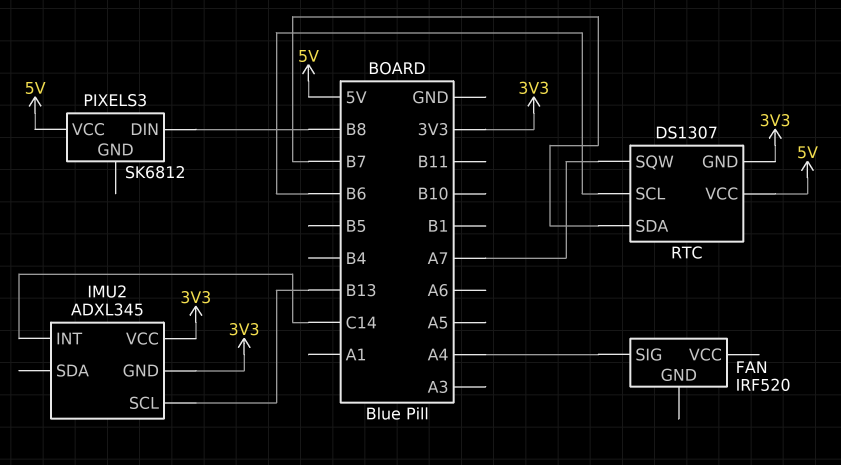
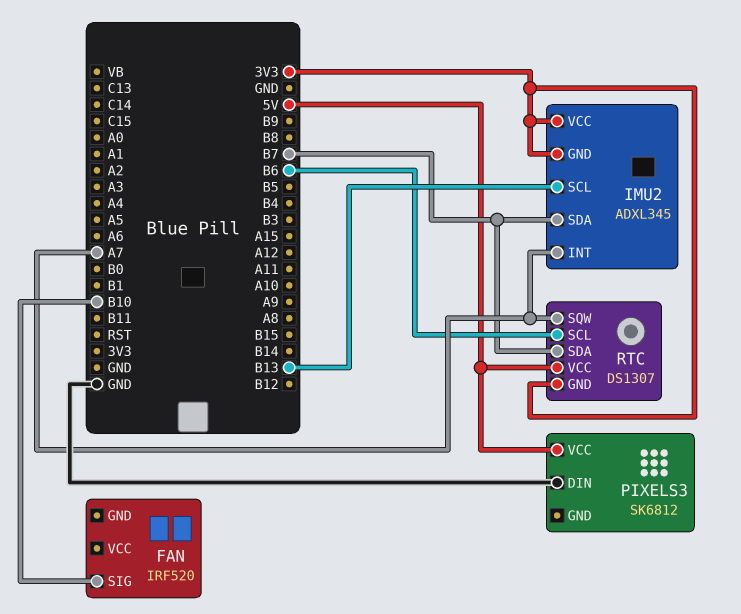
FAN pin SIG: A4 -> B10
IMU2 pin INT: C14 -> A7
IMU2 pin SDA: none -> B7
PIXELS3 pin DIN: B8 -> GND

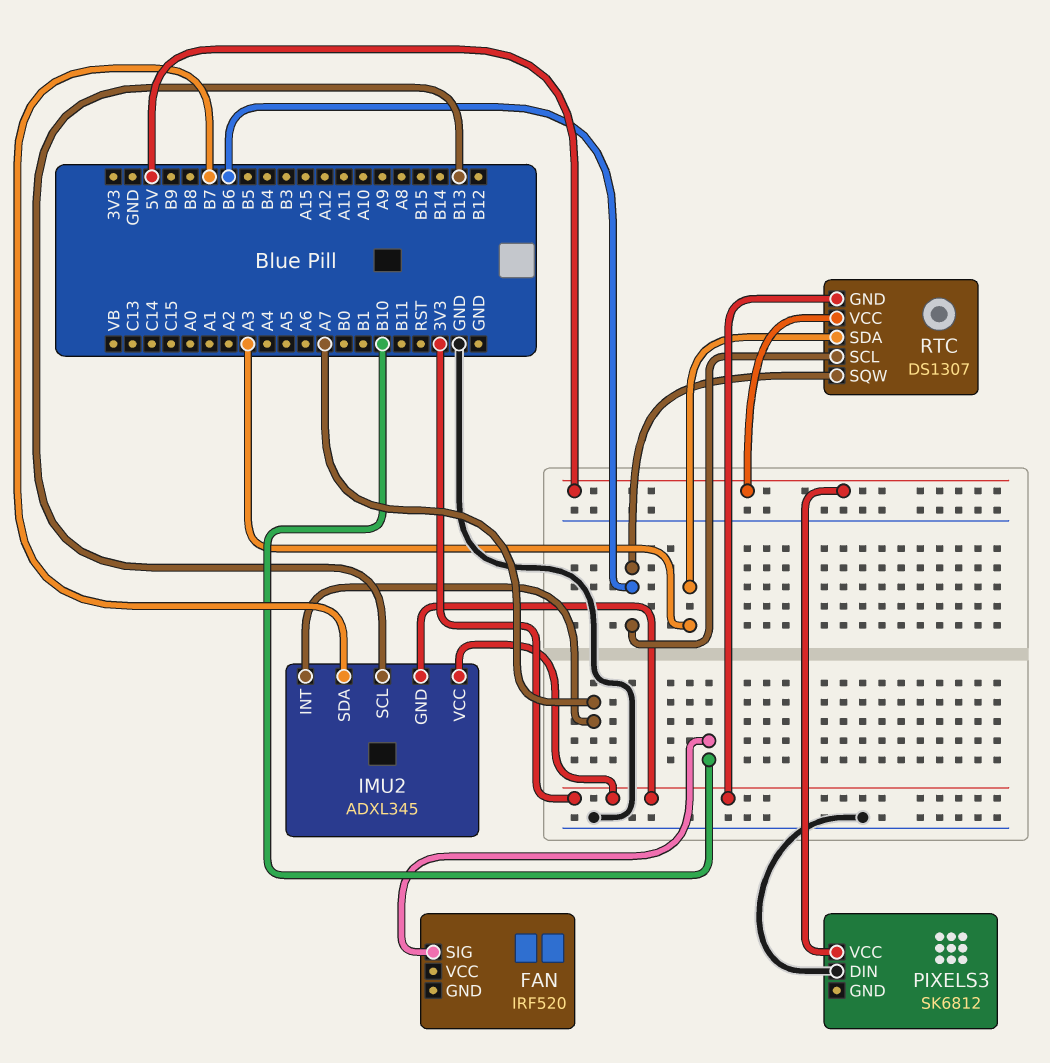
RTC pin SDA: B7 -> A3
RTC pin SQW: A7 -> B6

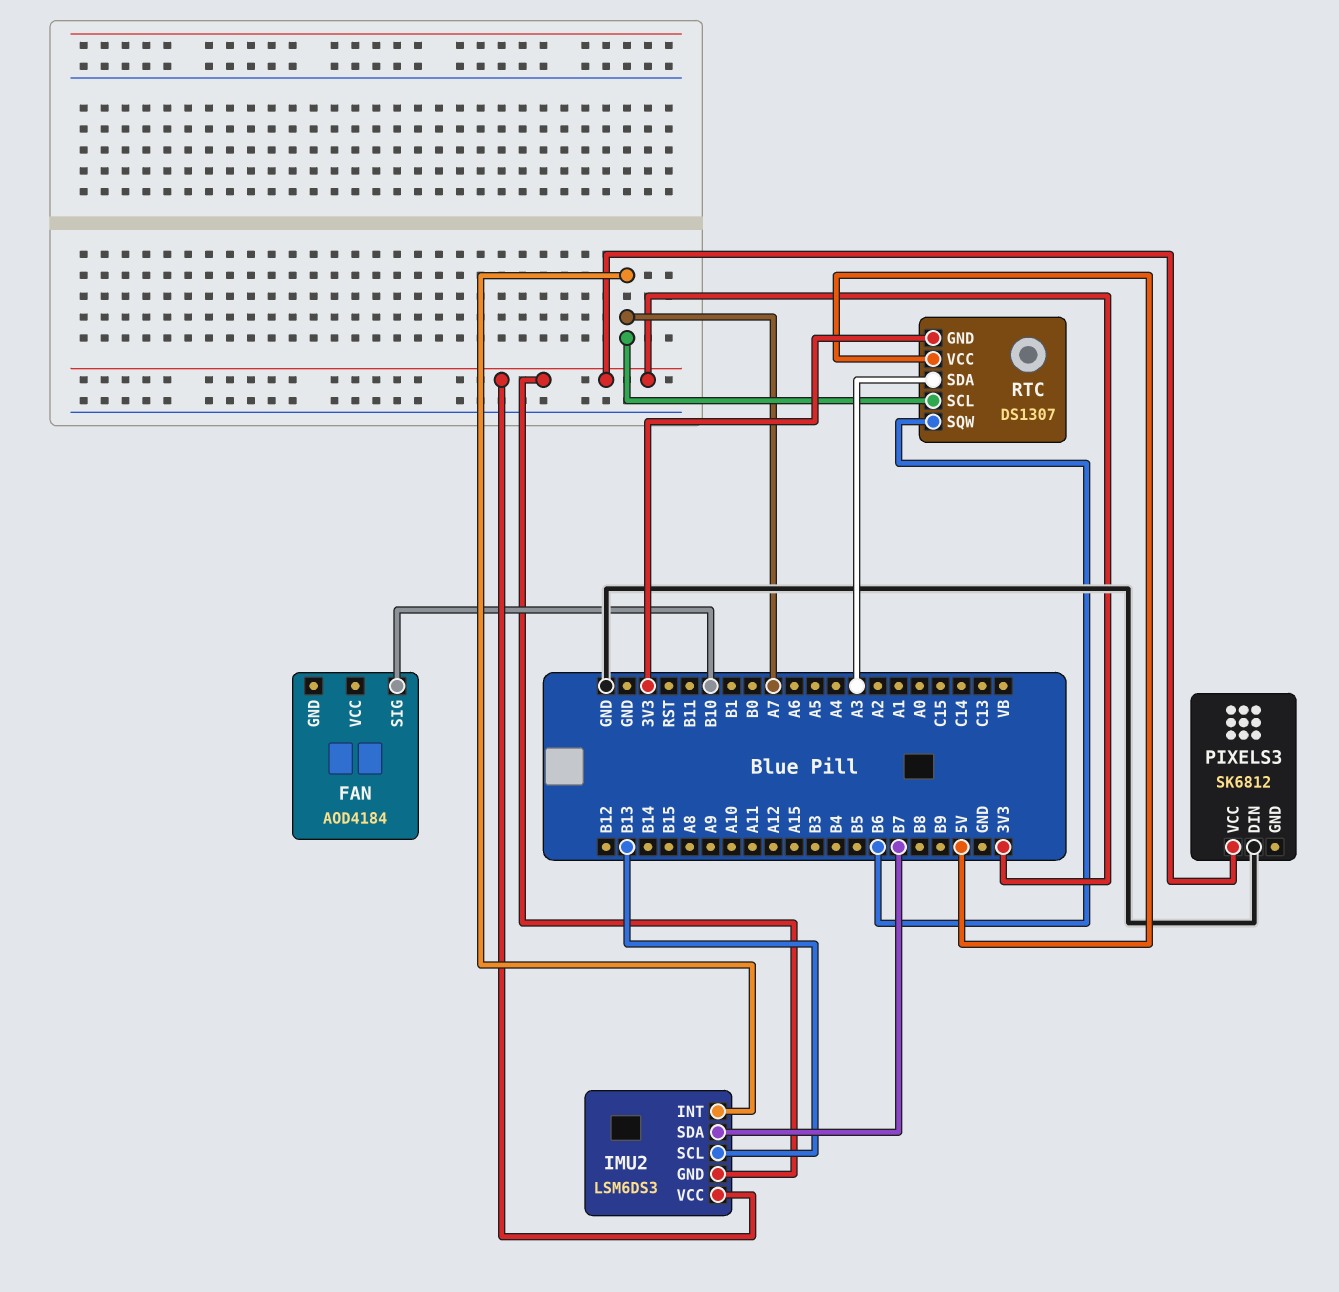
FAN: IRF520 -> AOD4184
IMU2: ADXL345 -> LSM6DS3
PIXELS3 pin VCC: 5V -> 3V3
RTC pin SCL: B6 -> A7

